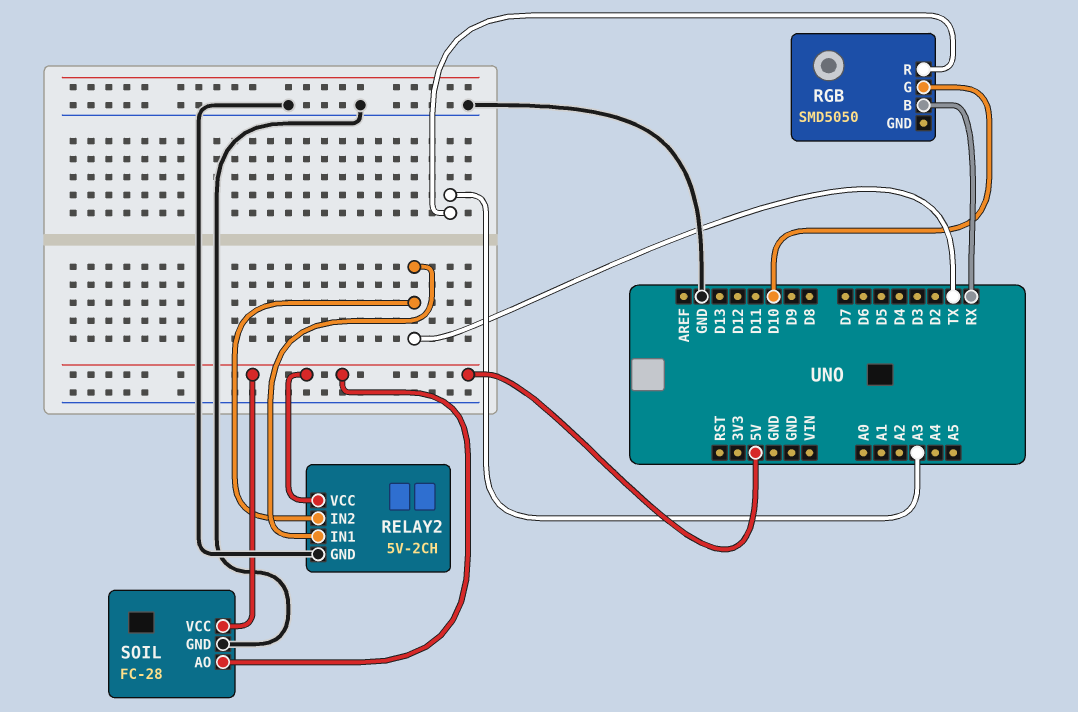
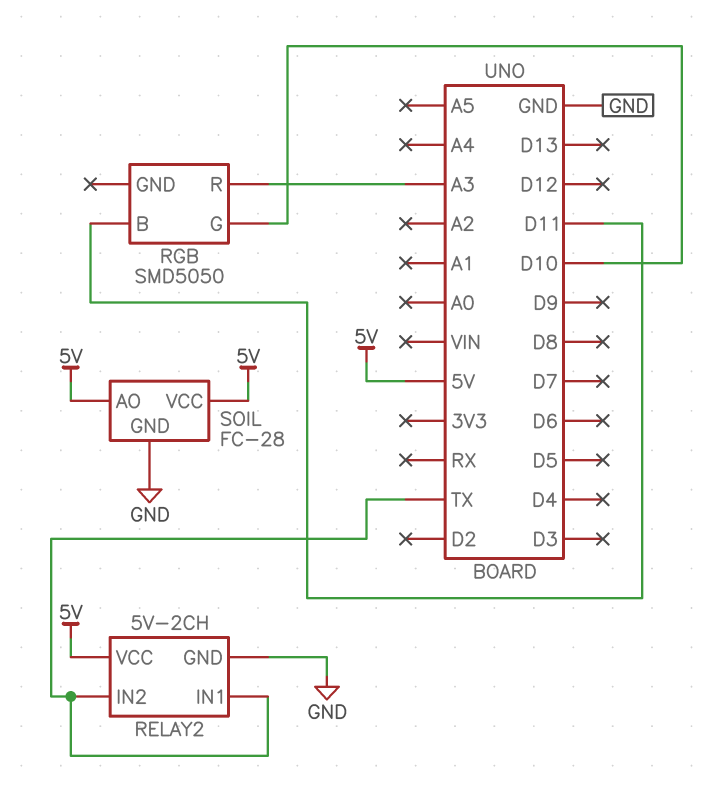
RGB pin B: RX -> D11

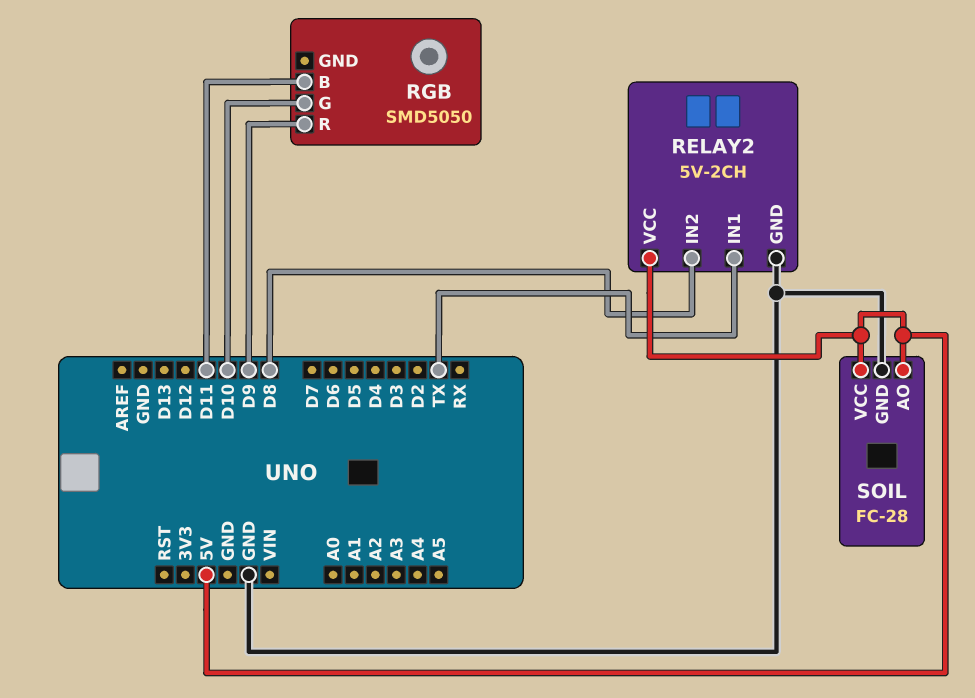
RELAY2 pin IN2: TX -> D8
RGB pin R: A3 -> D9

